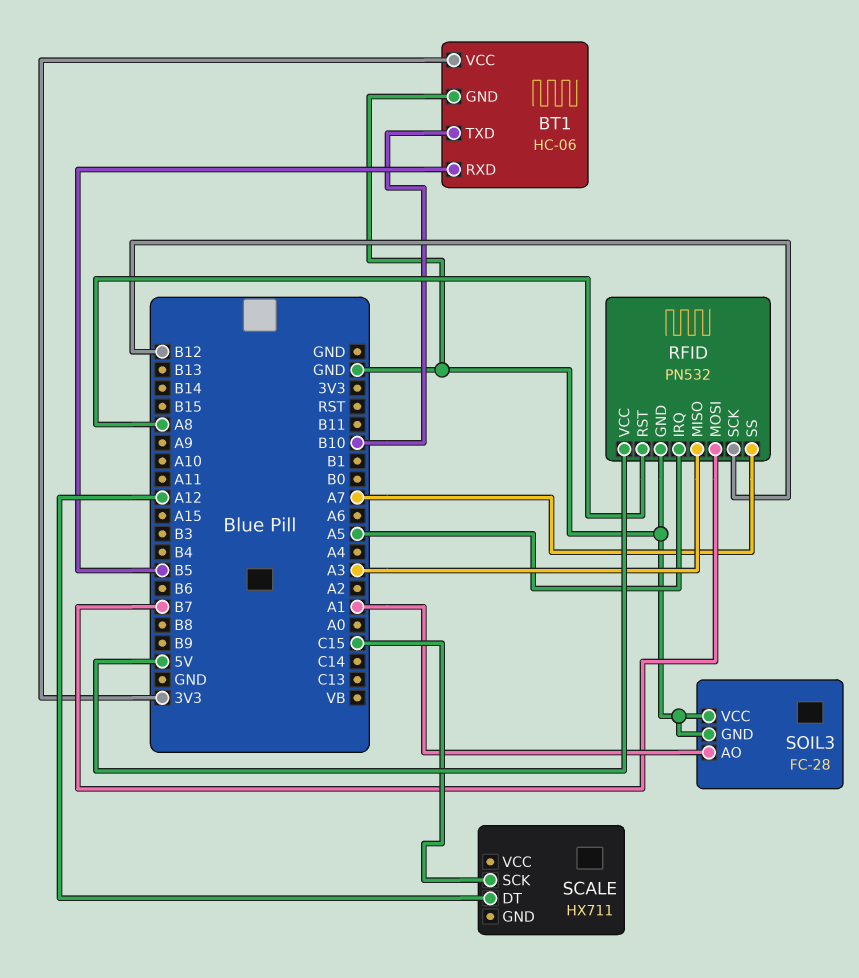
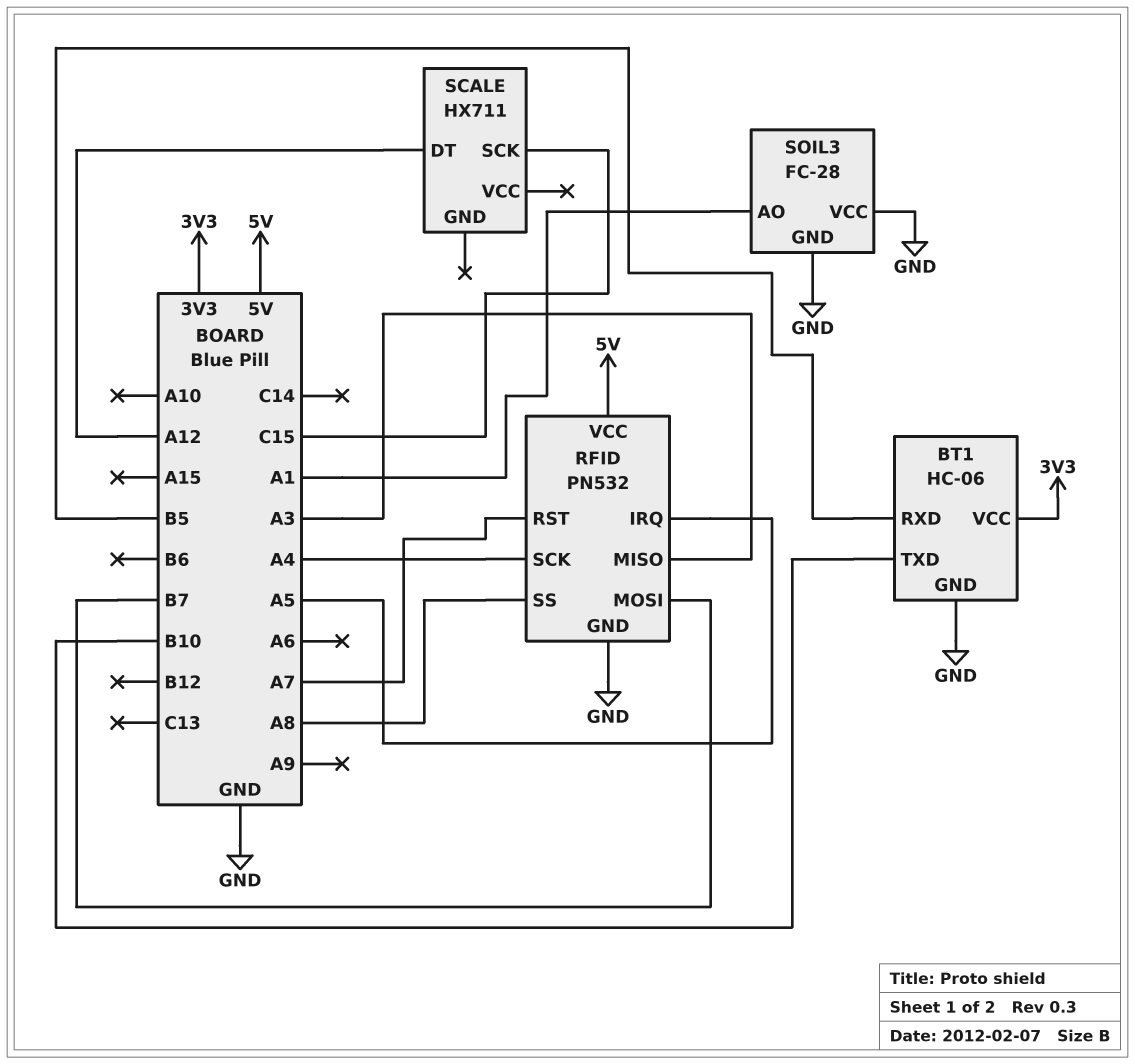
RFID pin RST: A8 -> A7
RFID pin SCK: B12 -> A4
RFID pin SS: A7 -> A8

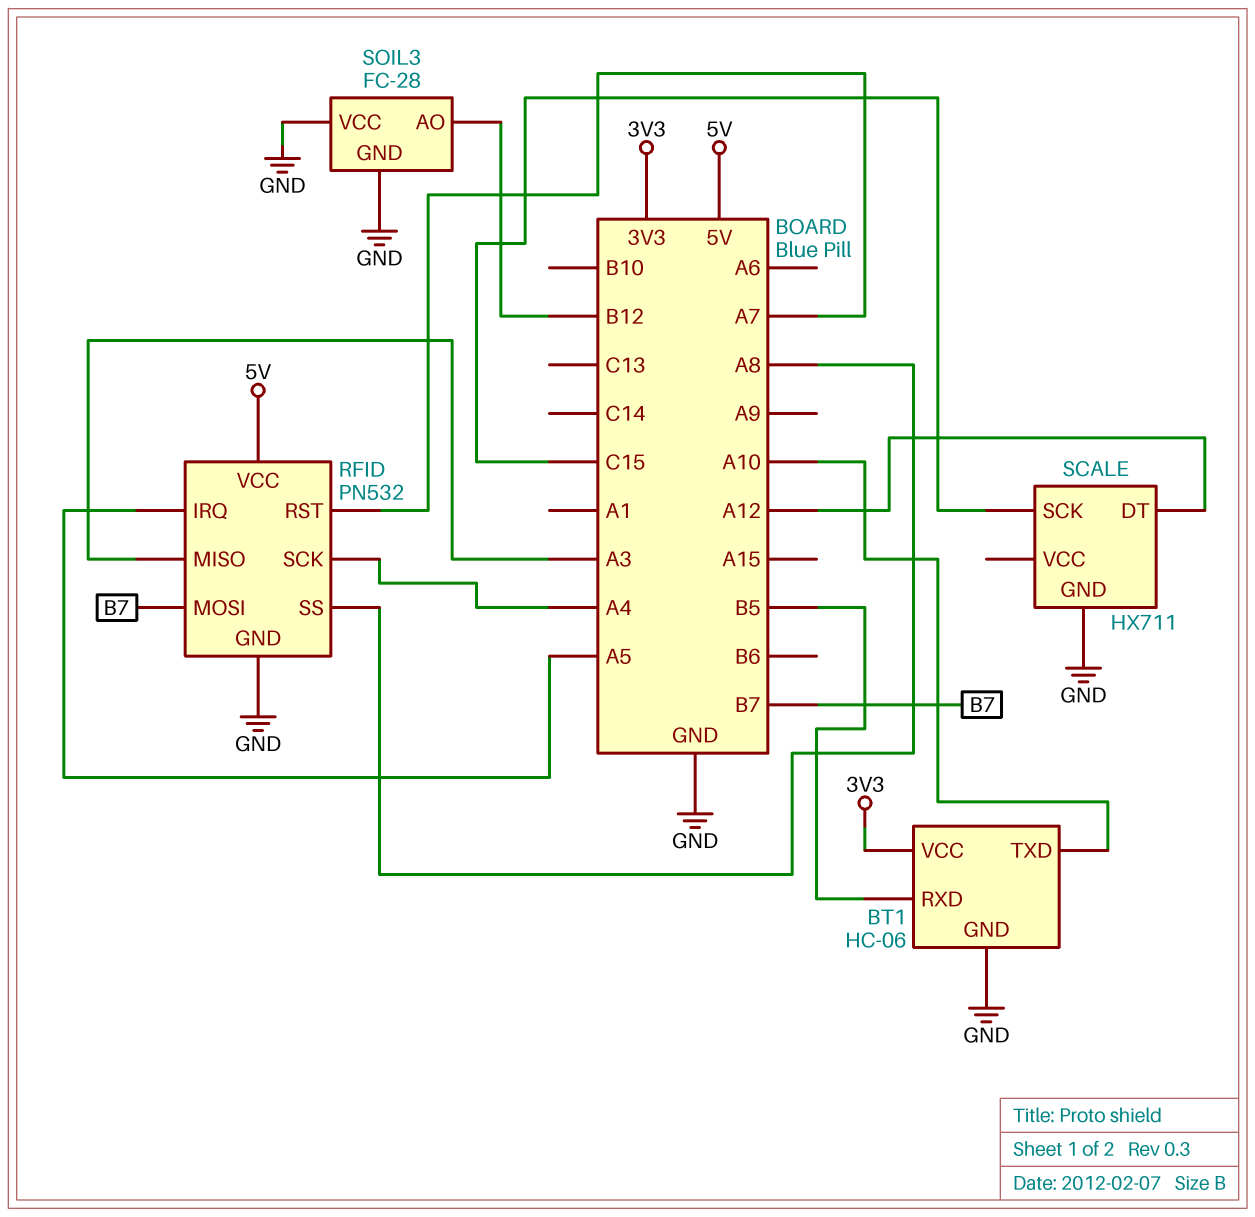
BT1 pin TXD: B10 -> A10
SCALE pin GND: none -> GND
SOIL3 pin AO: A1 -> B12

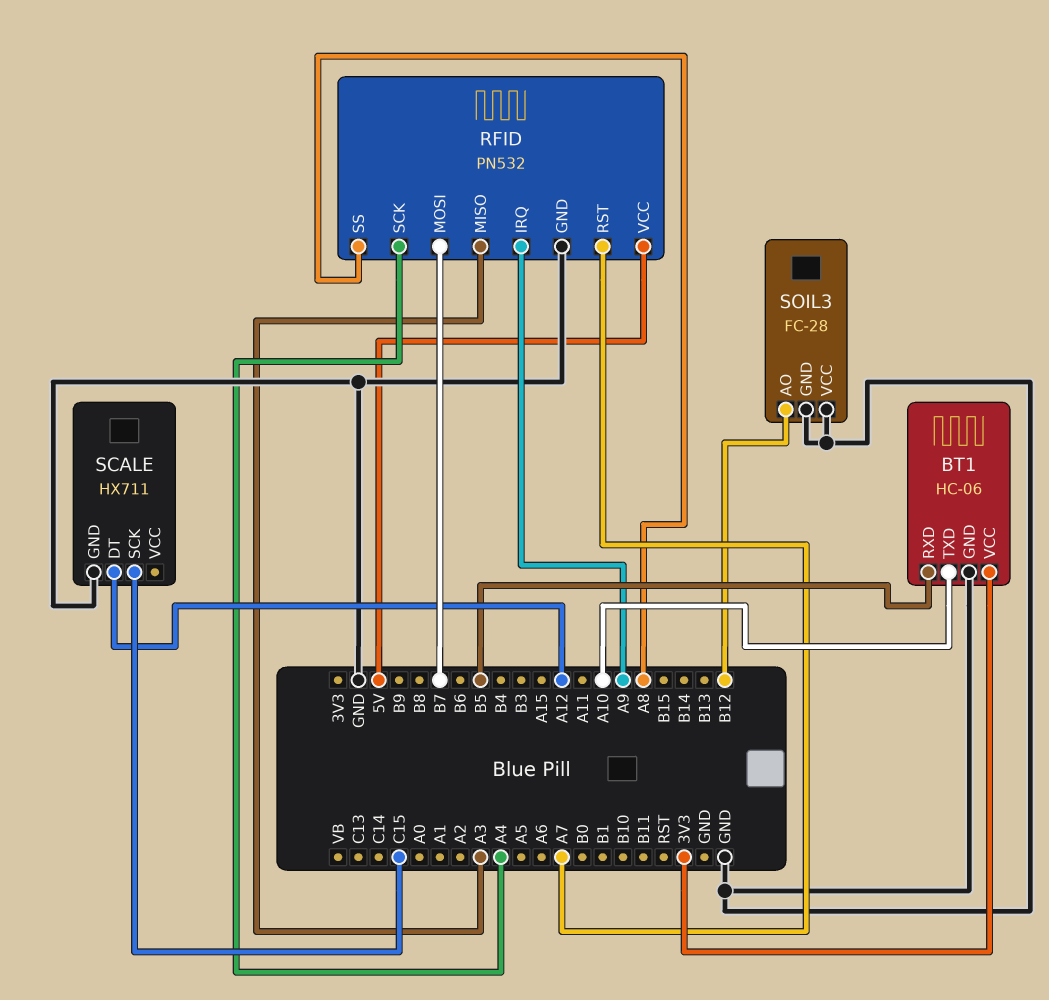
RFID pin IRQ: A5 -> A9

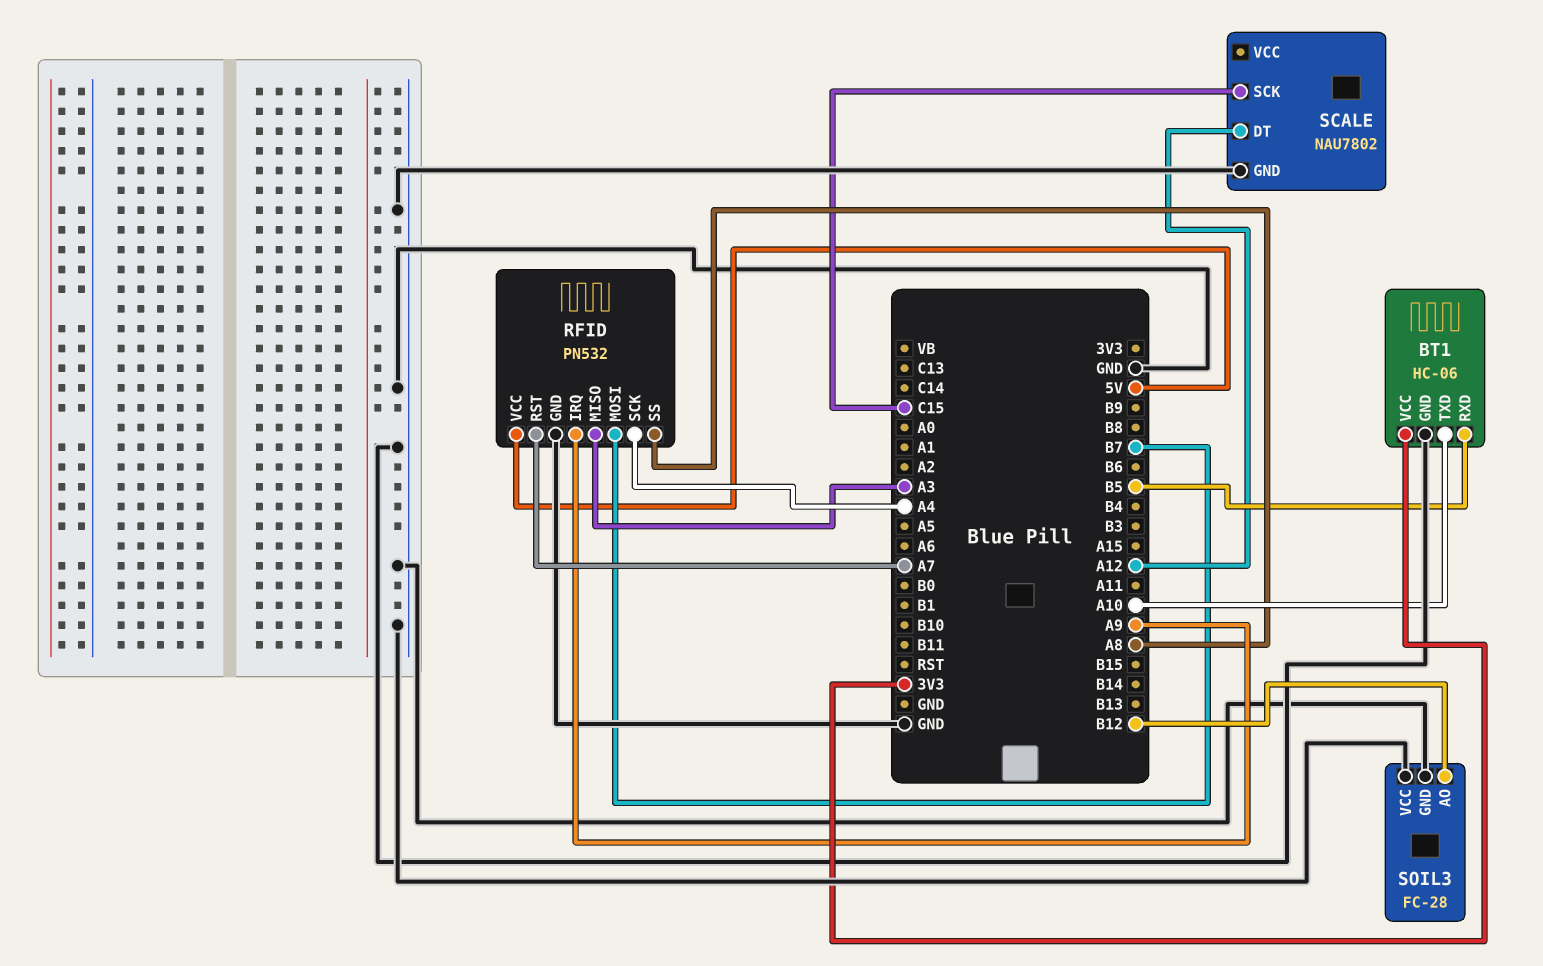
SCALE: HX711 -> NAU7802

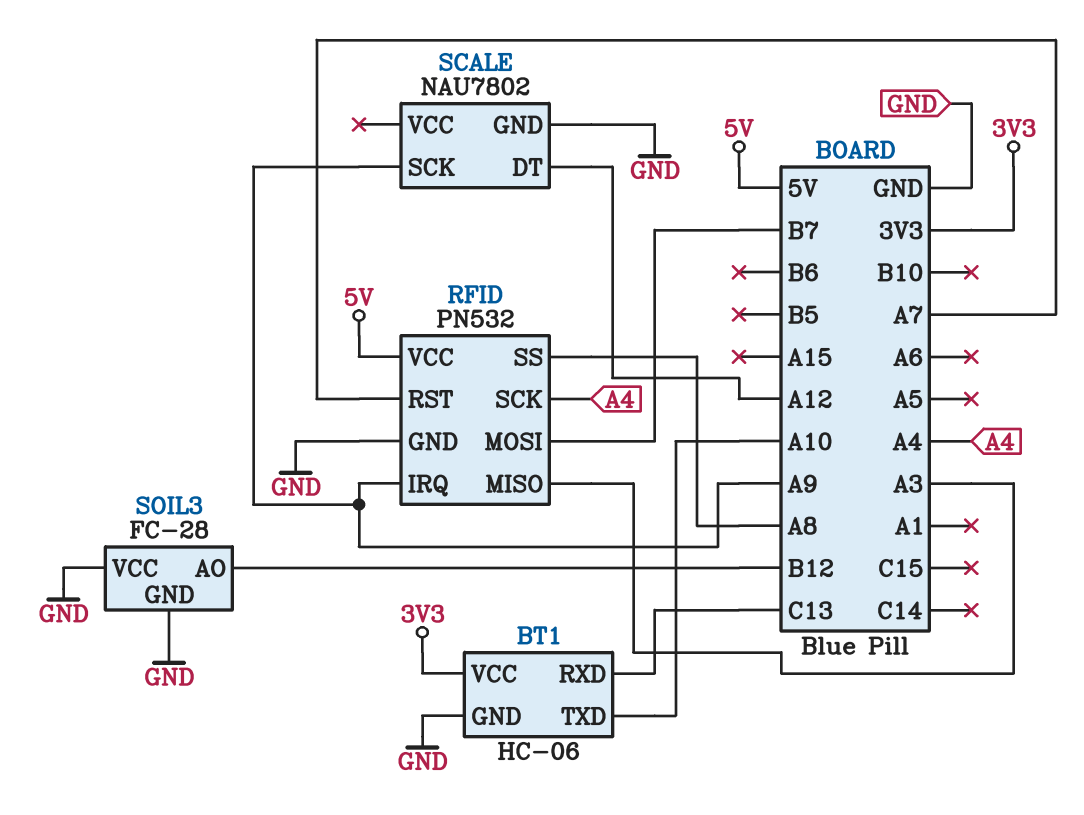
BT1 pin RXD: B5 -> C13
SCALE pin SCK: C15 -> A9

